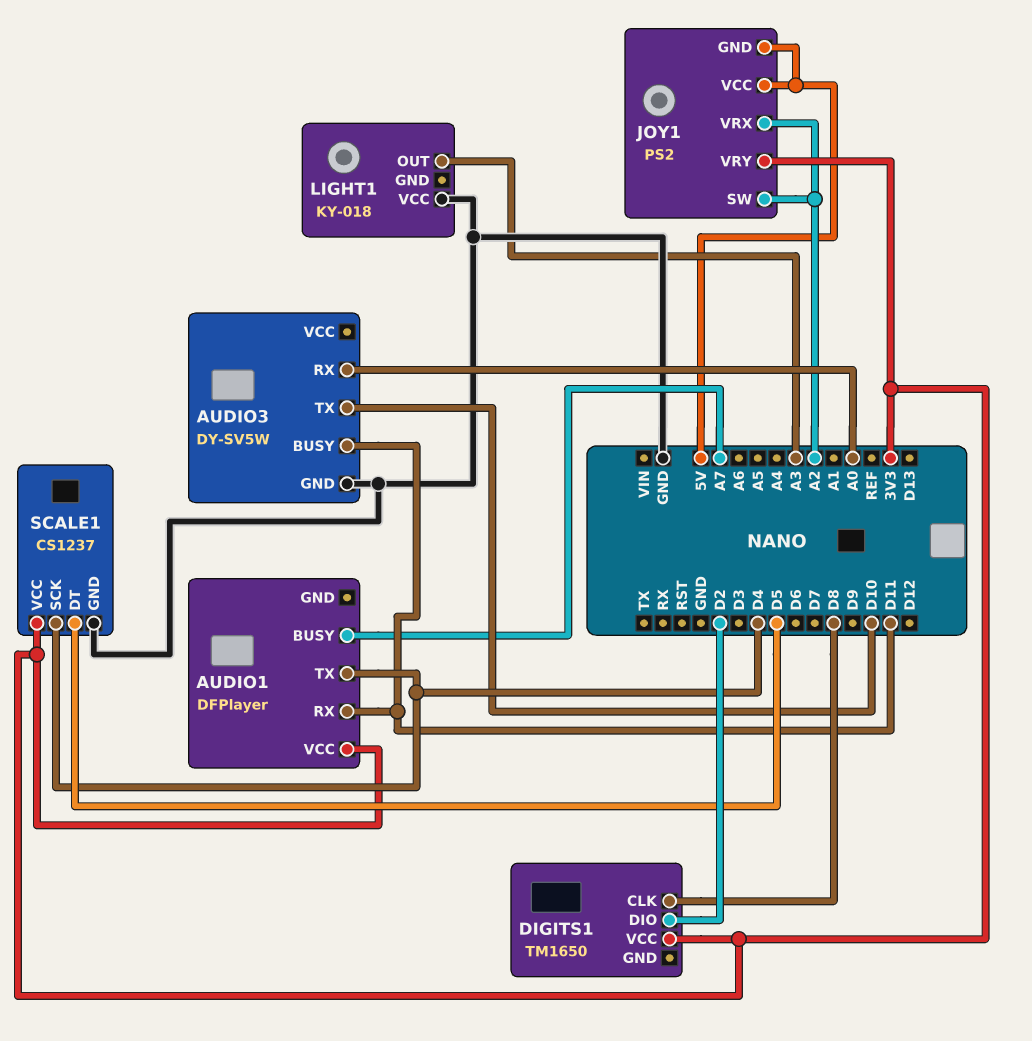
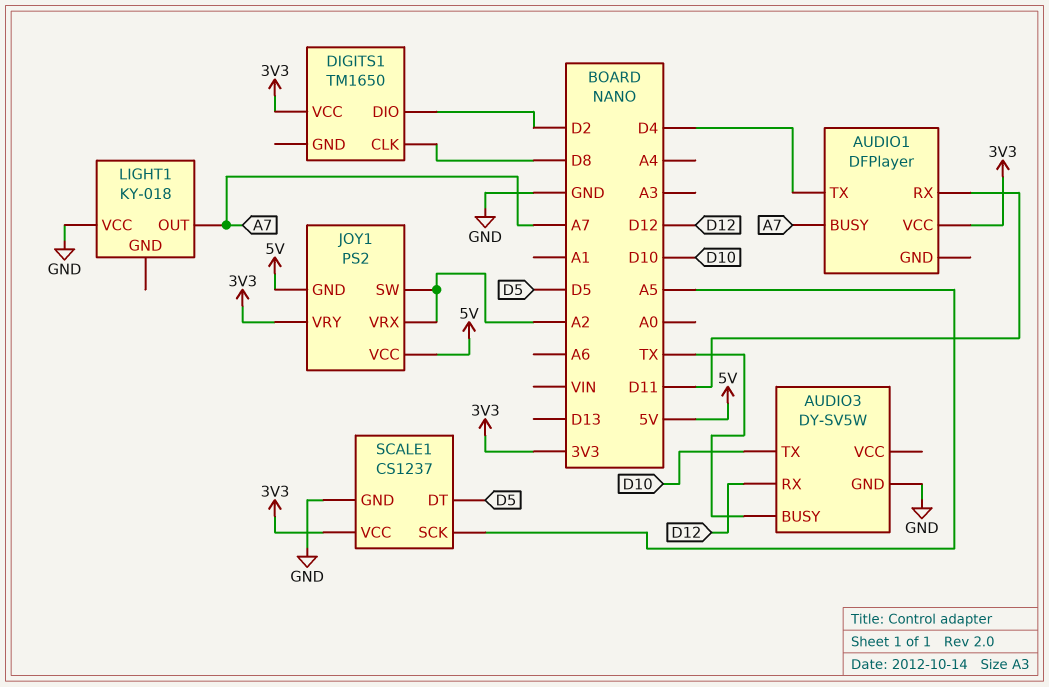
AUDIO3 pin BUSY: D11 -> TX
AUDIO3 pin RX: A0 -> D12
LIGHT1 pin OUT: A3 -> A7
SCALE1 pin SCK: D4 -> A5

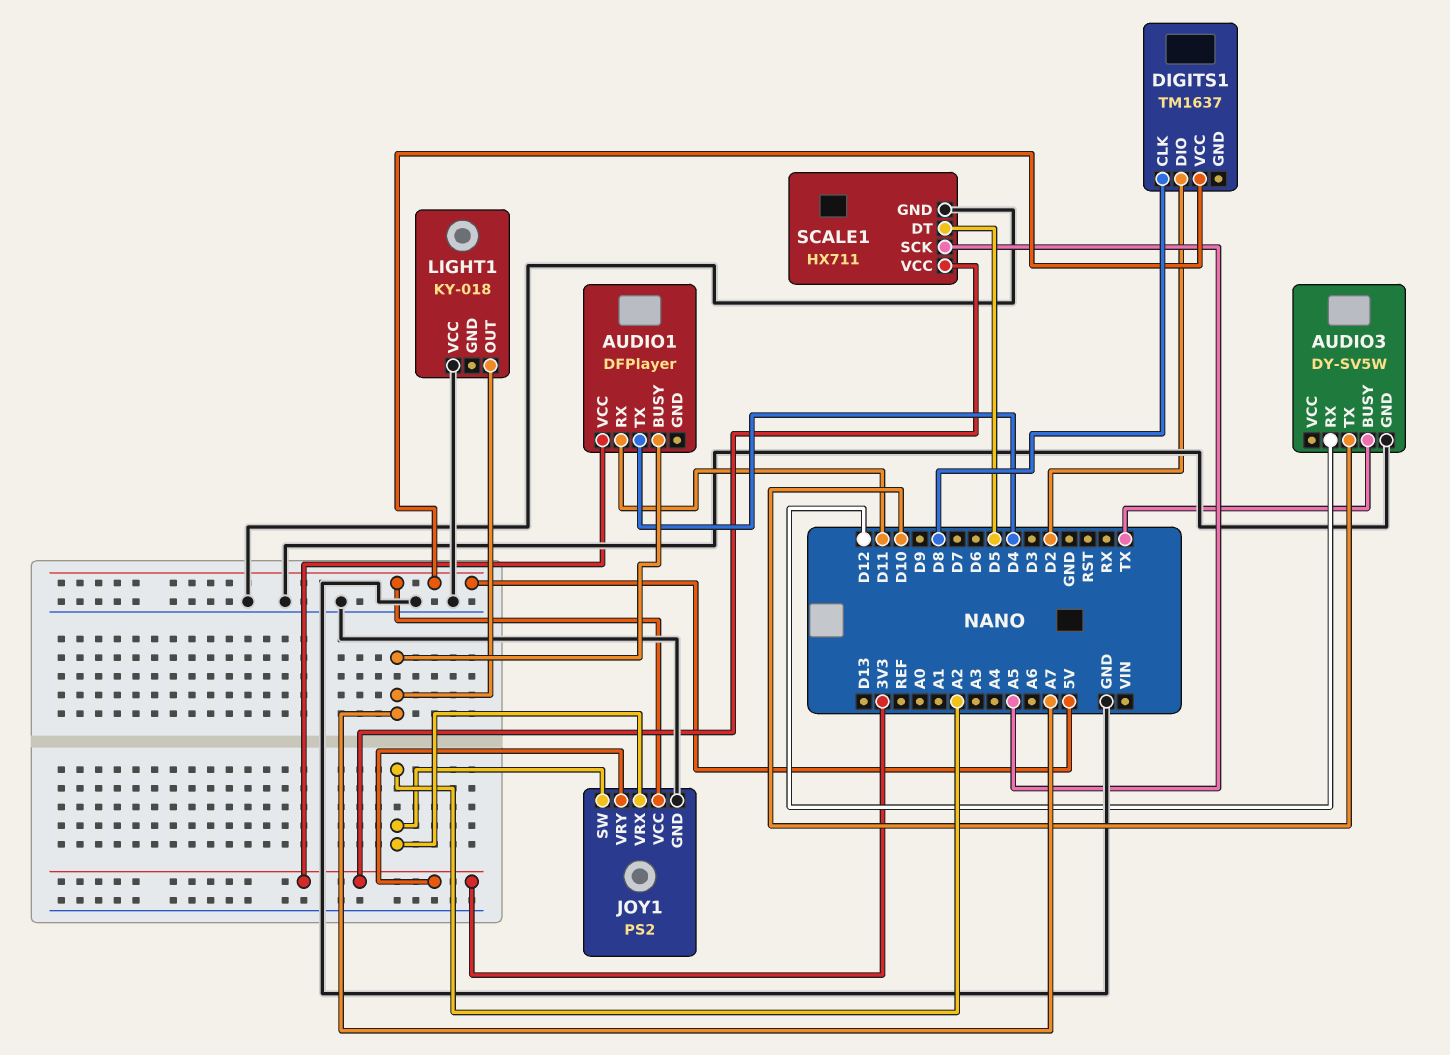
DIGITS1: TM1650 -> TM1637
DIGITS1 pin VCC: 3V3 -> 5V
JOY1 pin GND: 5V -> GND
SCALE1: CS1237 -> HX711

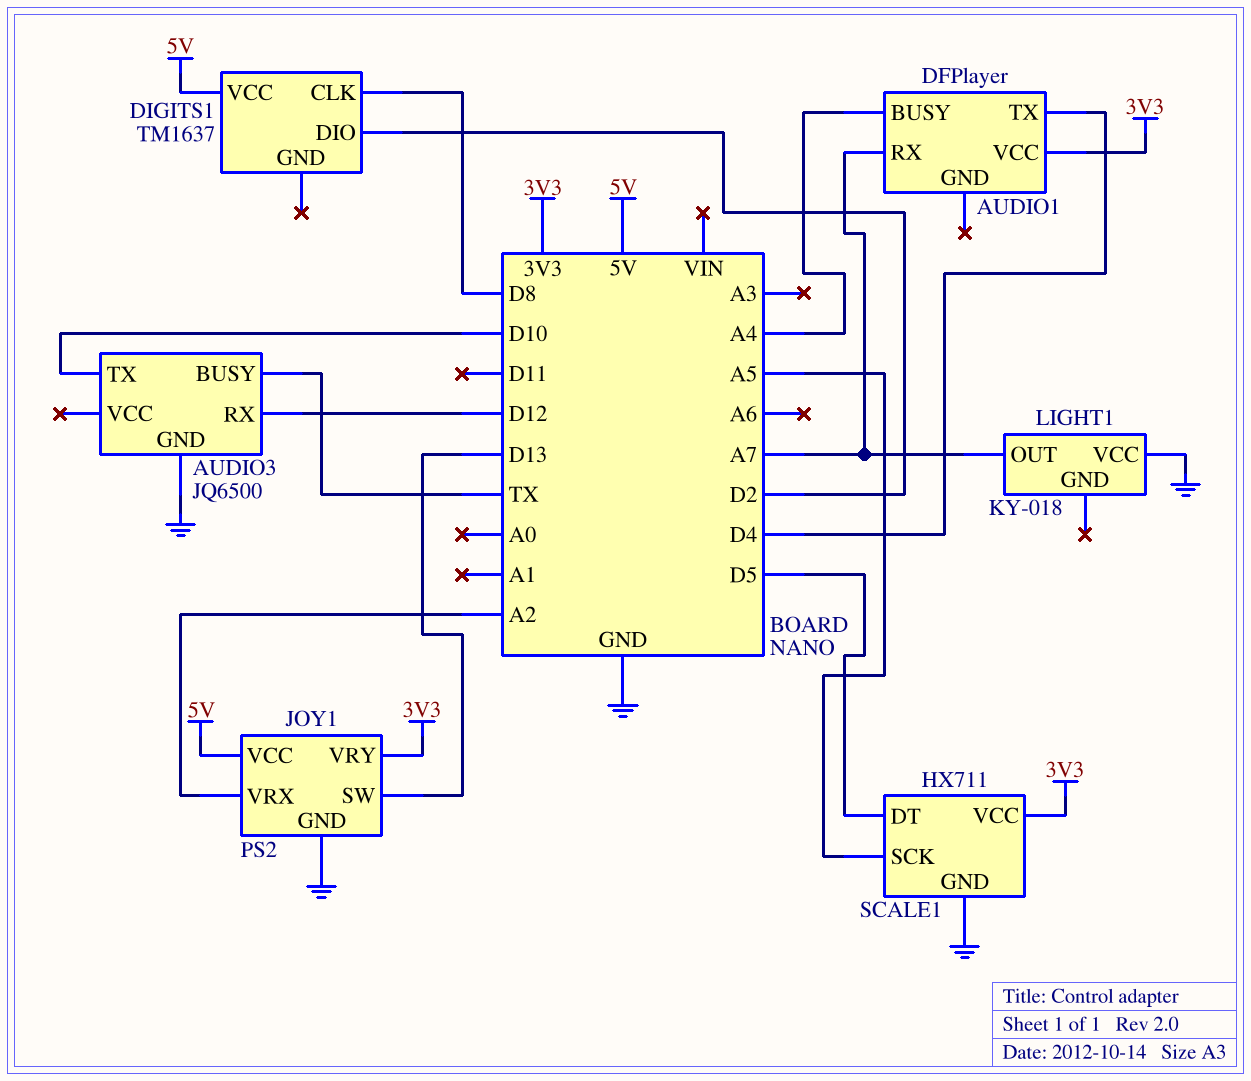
AUDIO1 pin BUSY: A7 -> A4
AUDIO1 pin RX: D11 -> A7
AUDIO3: DY-SV5W -> JQ6500
JOY1 pin SW: A2 -> D13

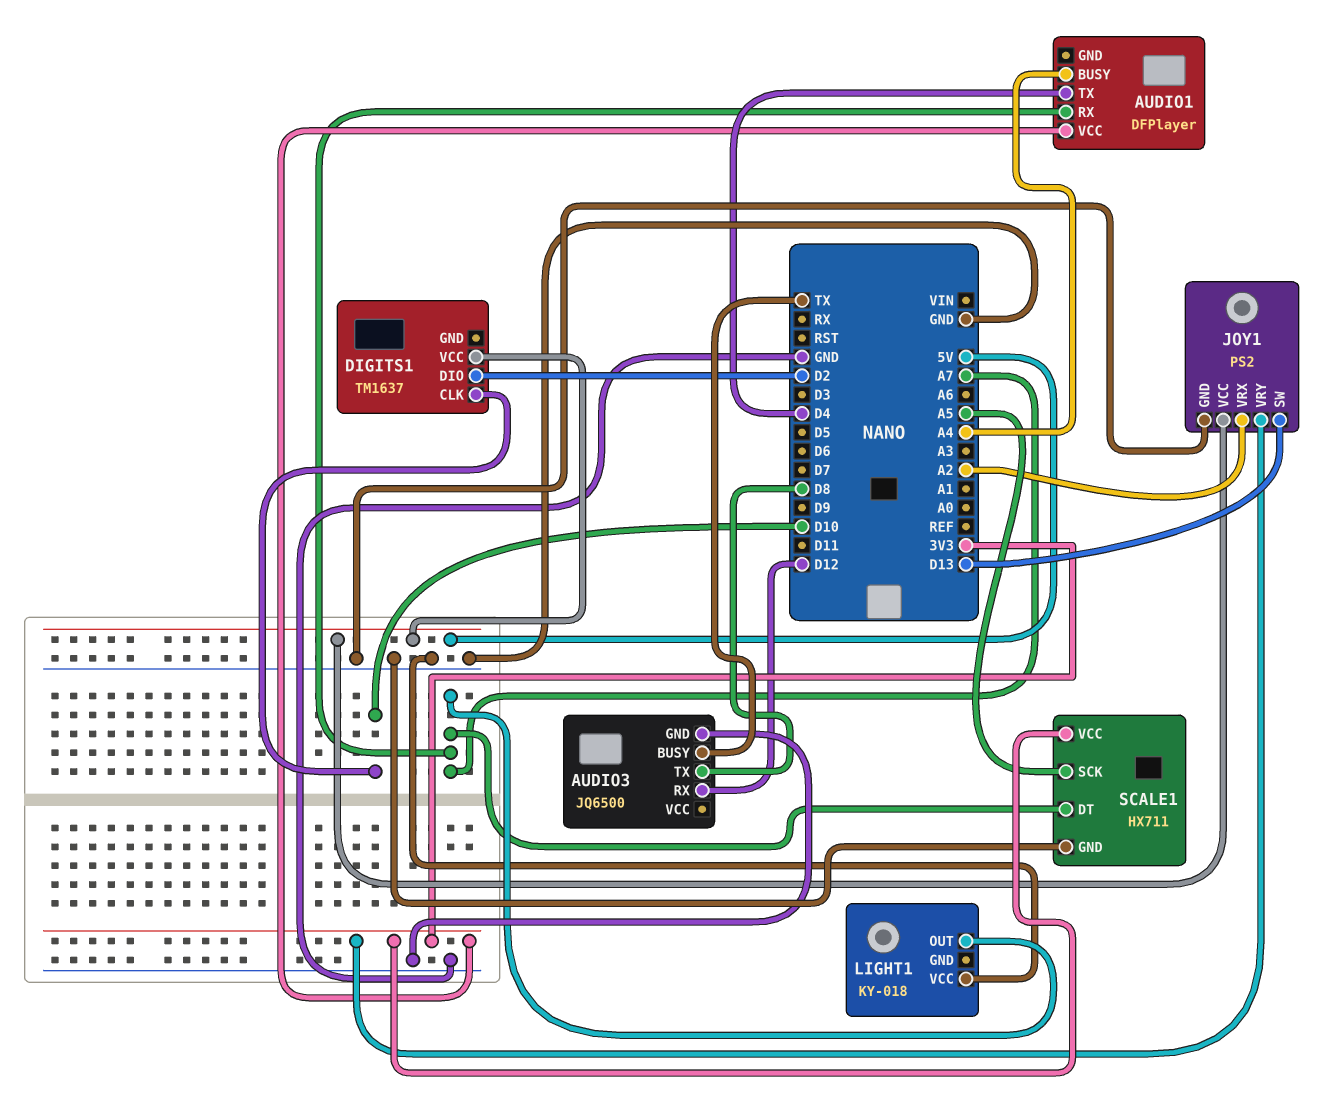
AUDIO3 pin TX: D10 -> D8
DIGITS1 pin CLK: D8 -> D10
SCALE1 pin DT: D5 -> A7

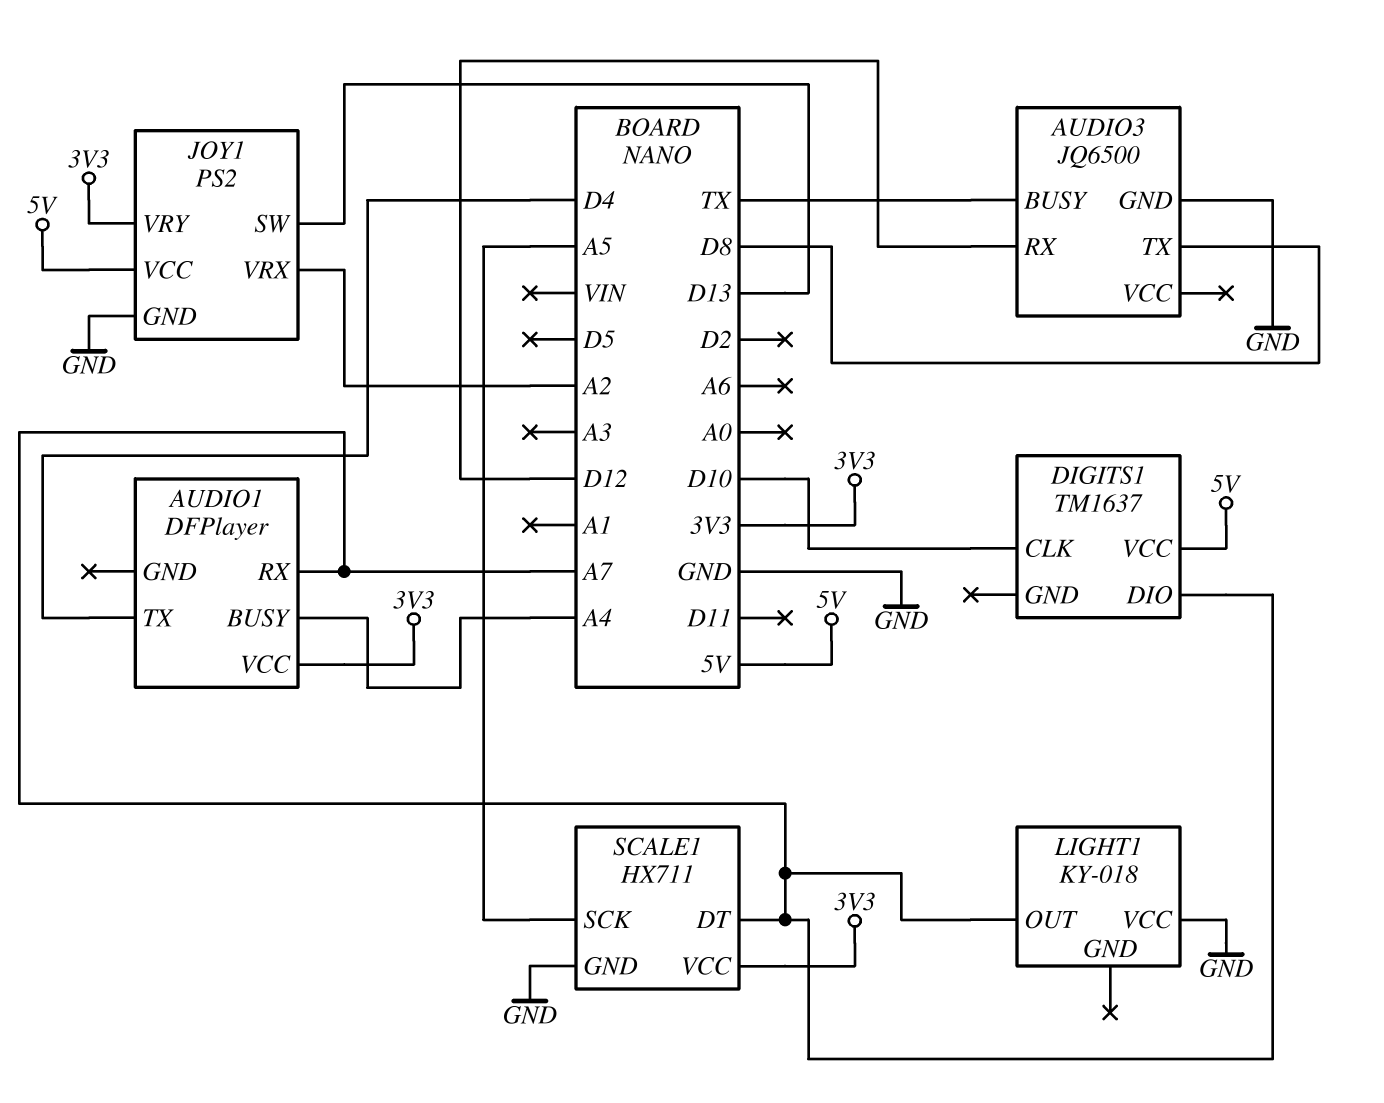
DIGITS1 pin DIO: D2 -> A7

